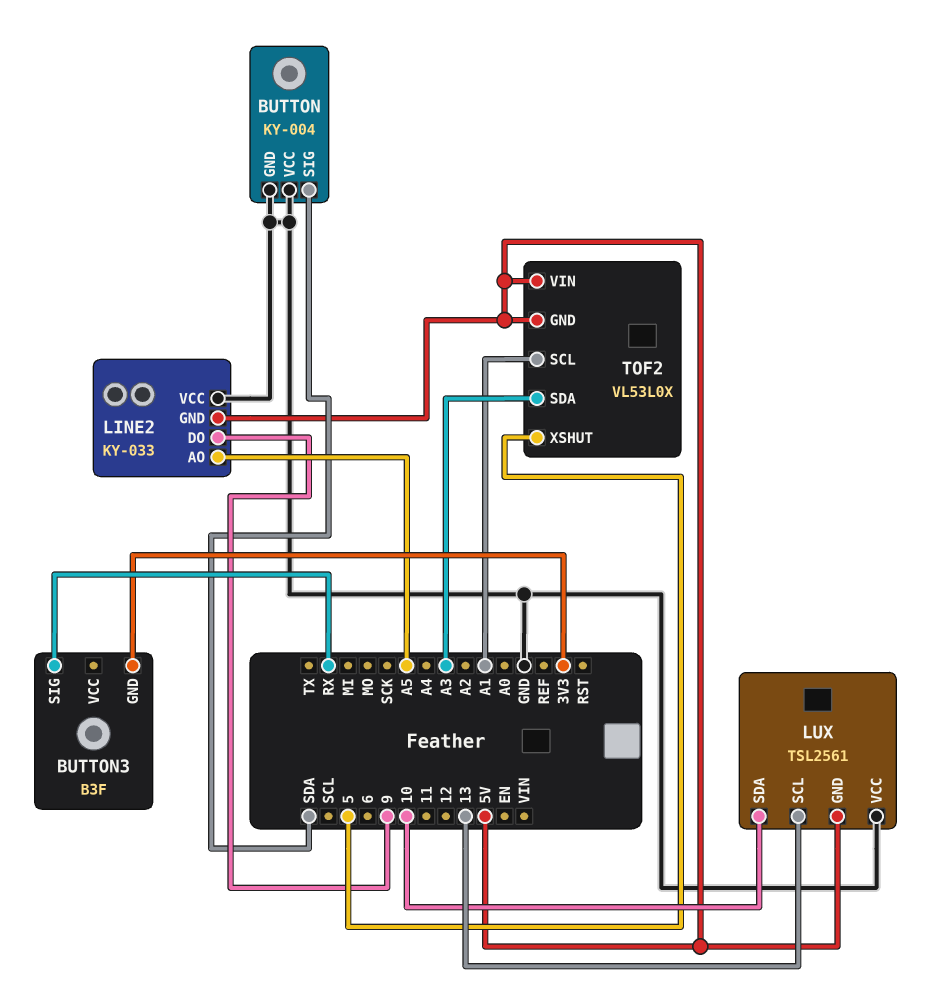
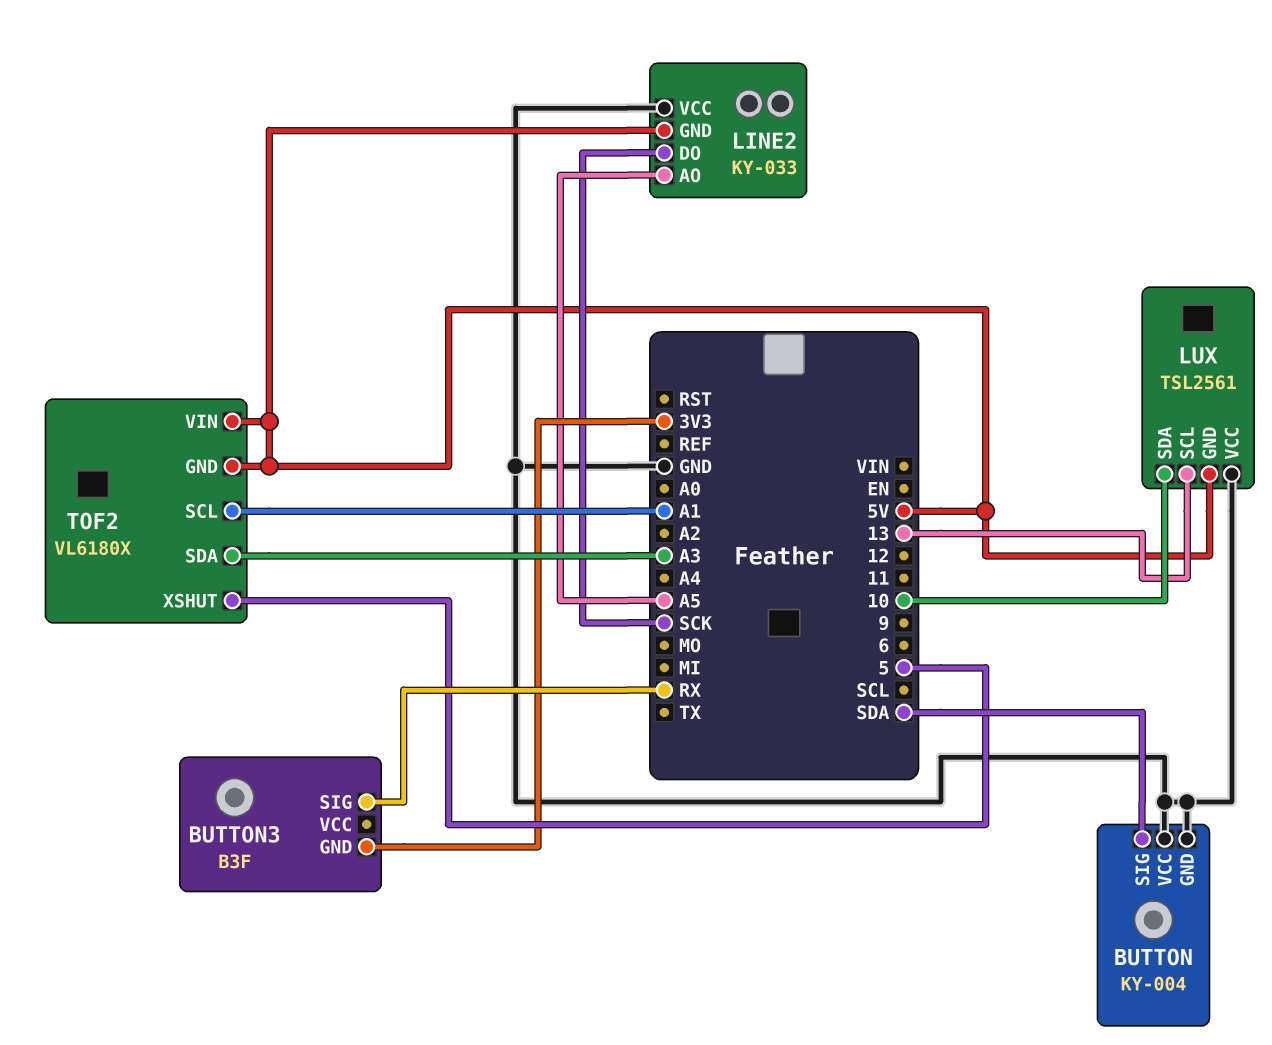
LINE2 pin DO: 9 -> SCK
TOF2: VL53L0X -> VL6180X

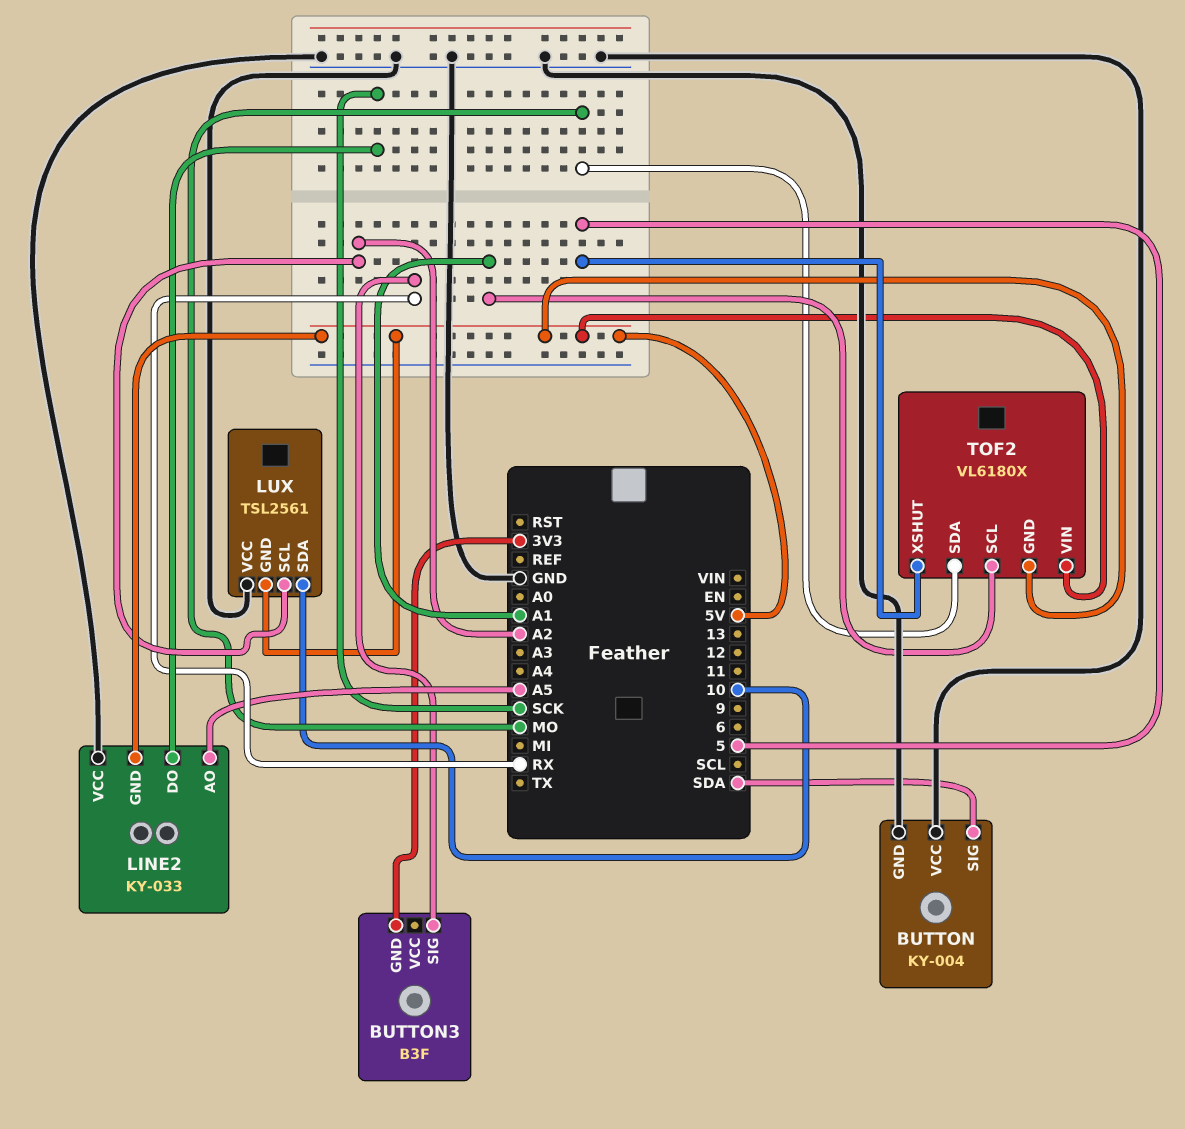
LUX pin SCL: 13 -> A2
TOF2 pin SDA: A3 -> MO

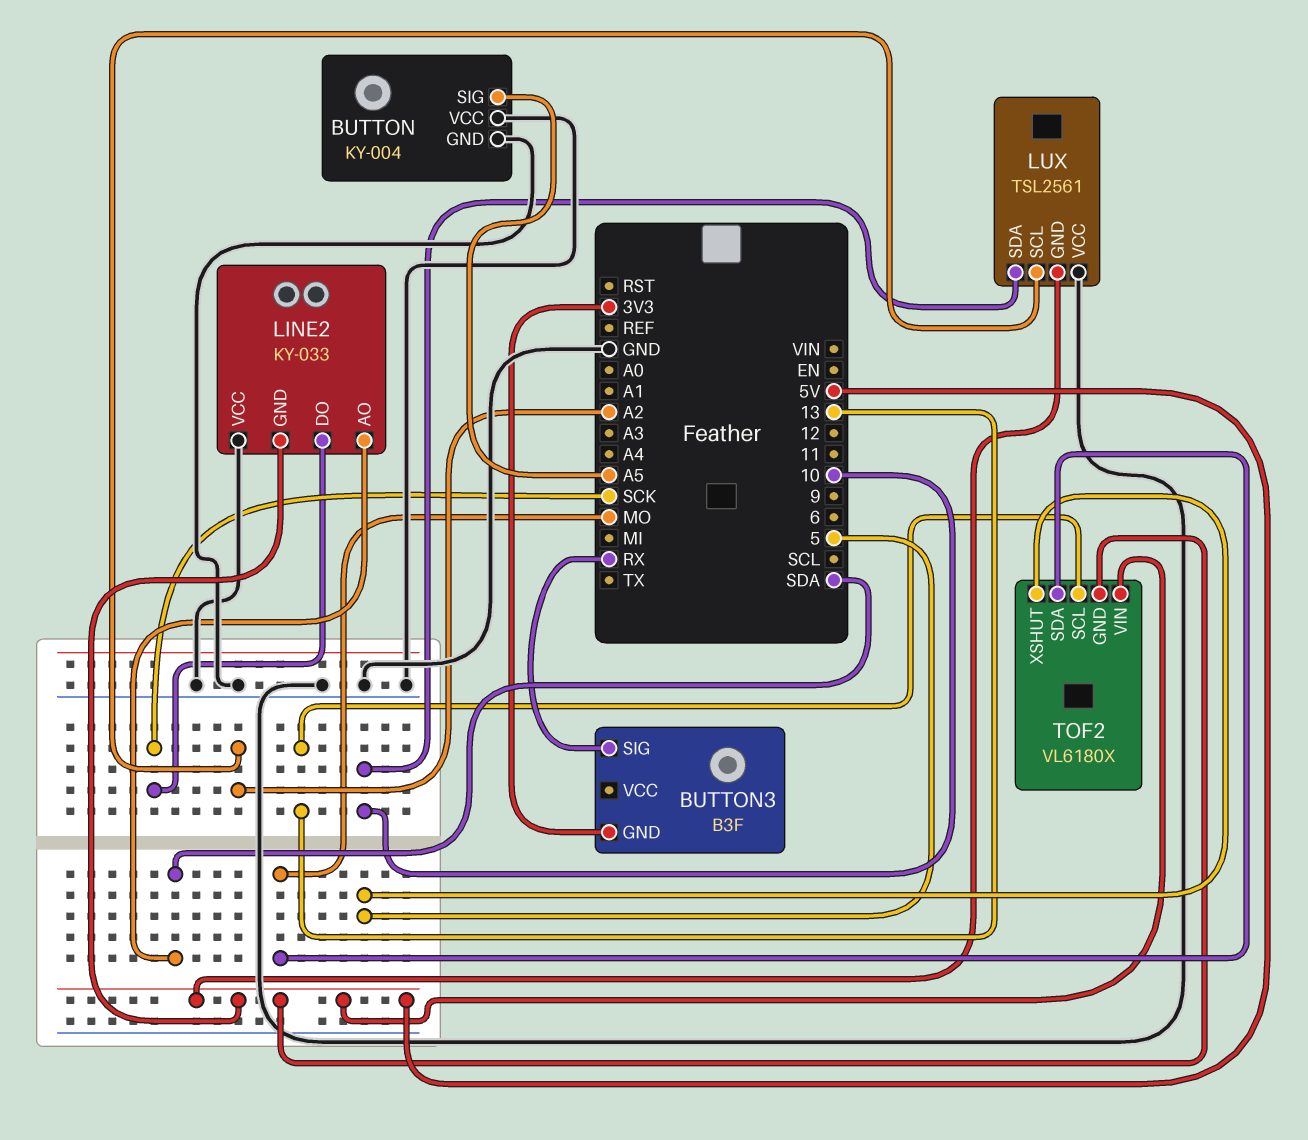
BUTTON pin SIG: SDA -> A5
LINE2 pin AO: A5 -> SDA
TOF2 pin SCL: A1 -> 13

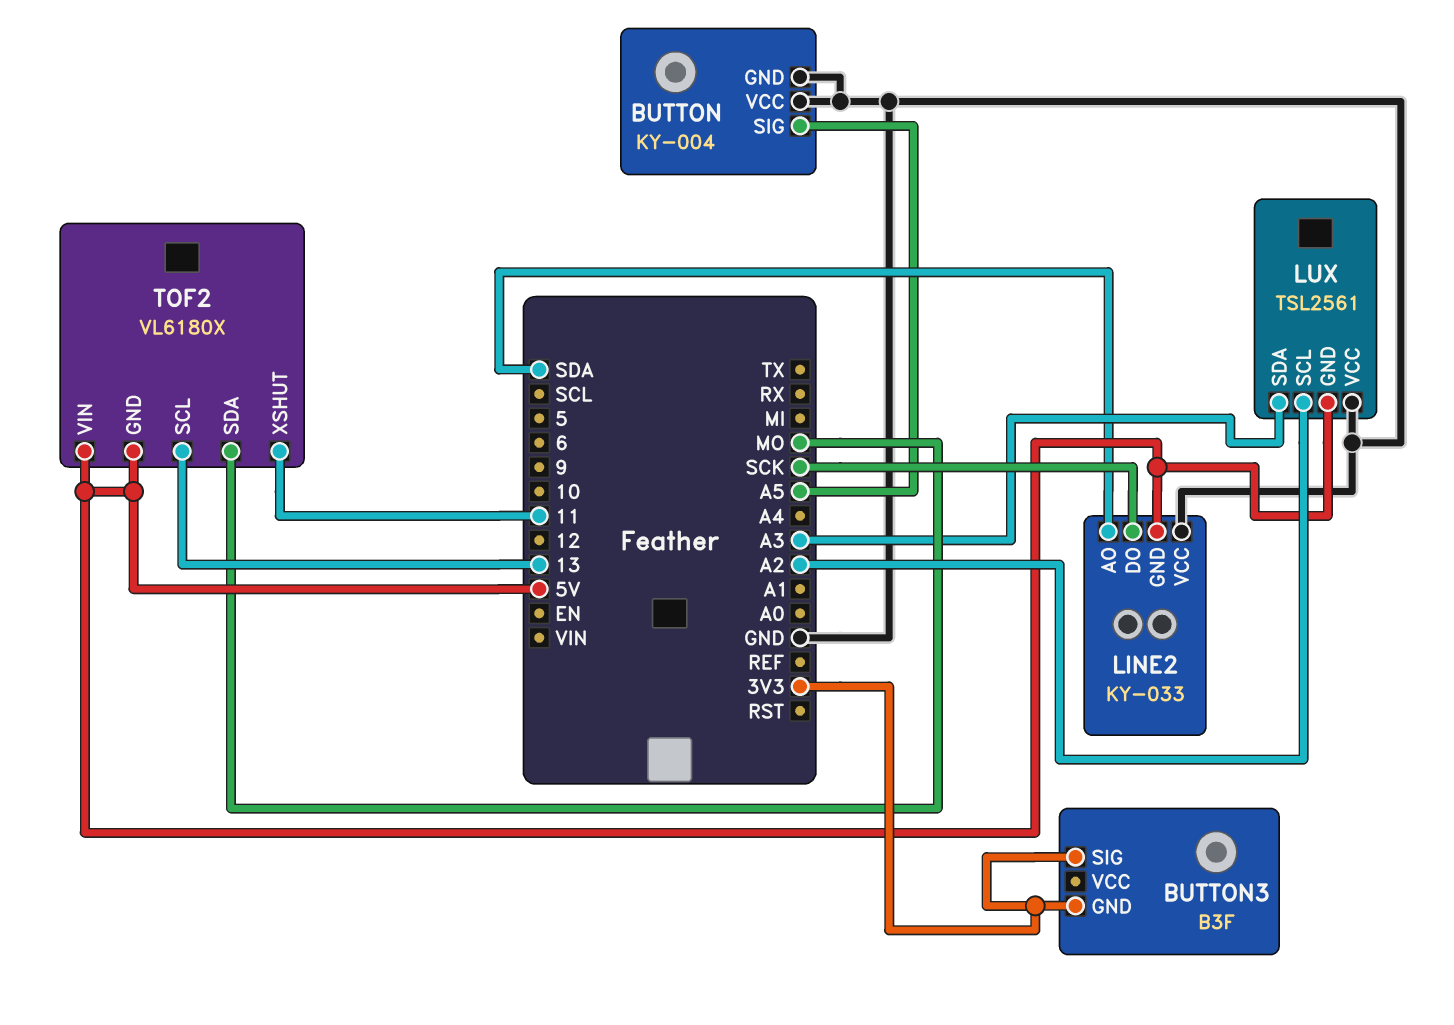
BUTTON3 pin SIG: RX -> 3V3
LUX pin SDA: 10 -> A3
TOF2 pin XSHUT: 5 -> 11

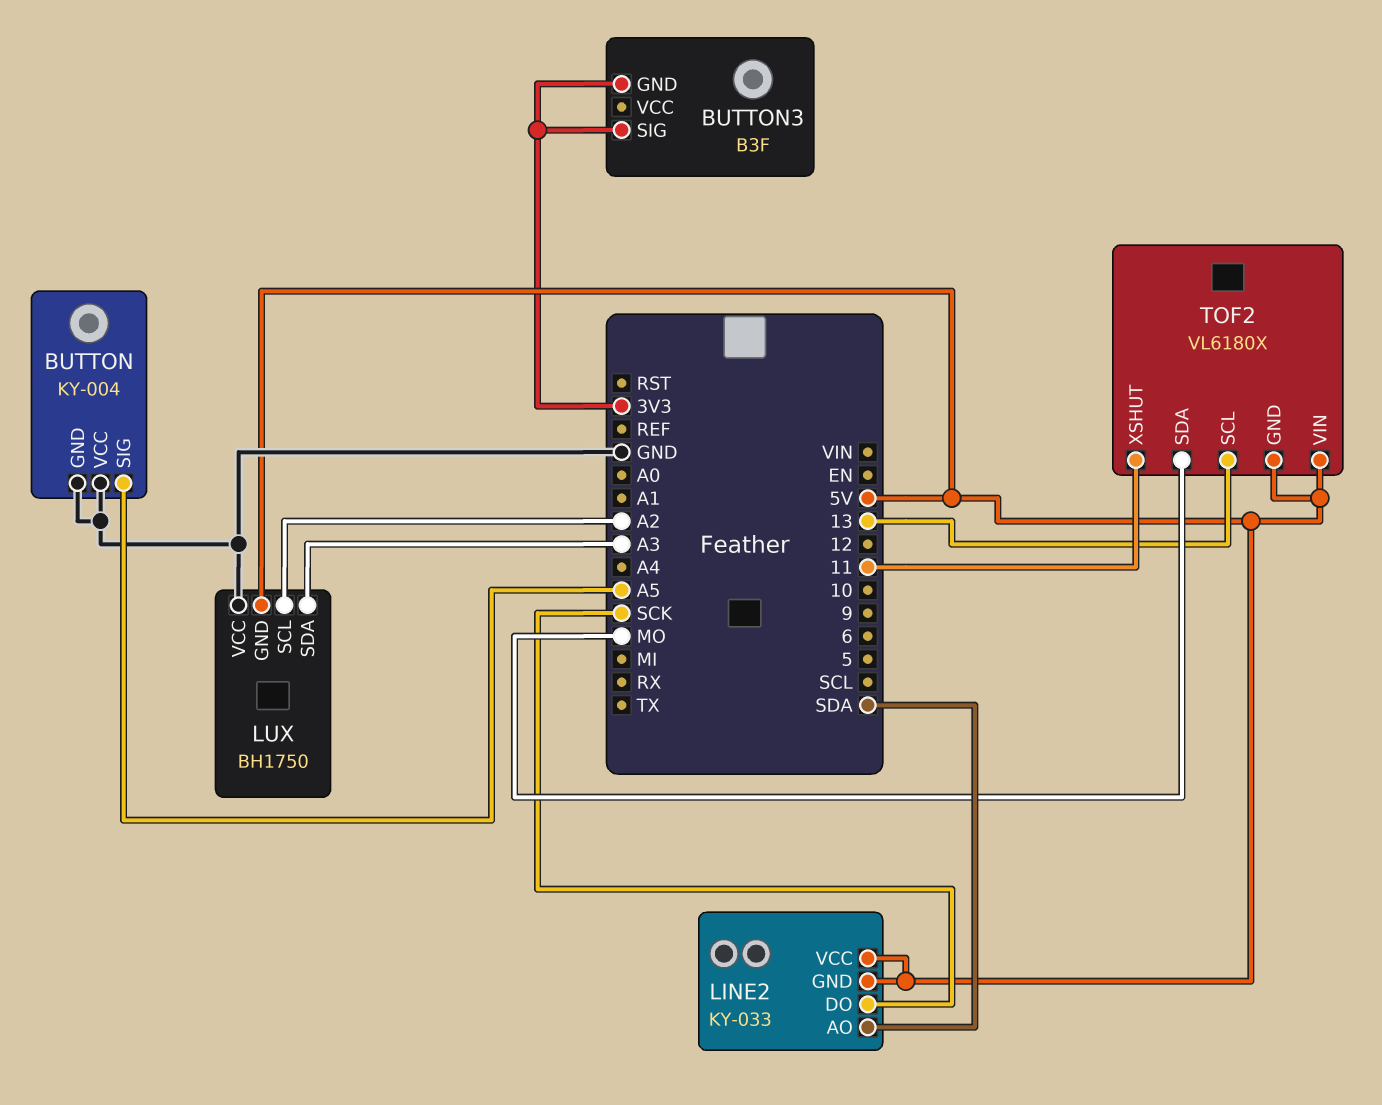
LINE2 pin VCC: GND -> 5V
LUX: TSL2561 -> BH1750

